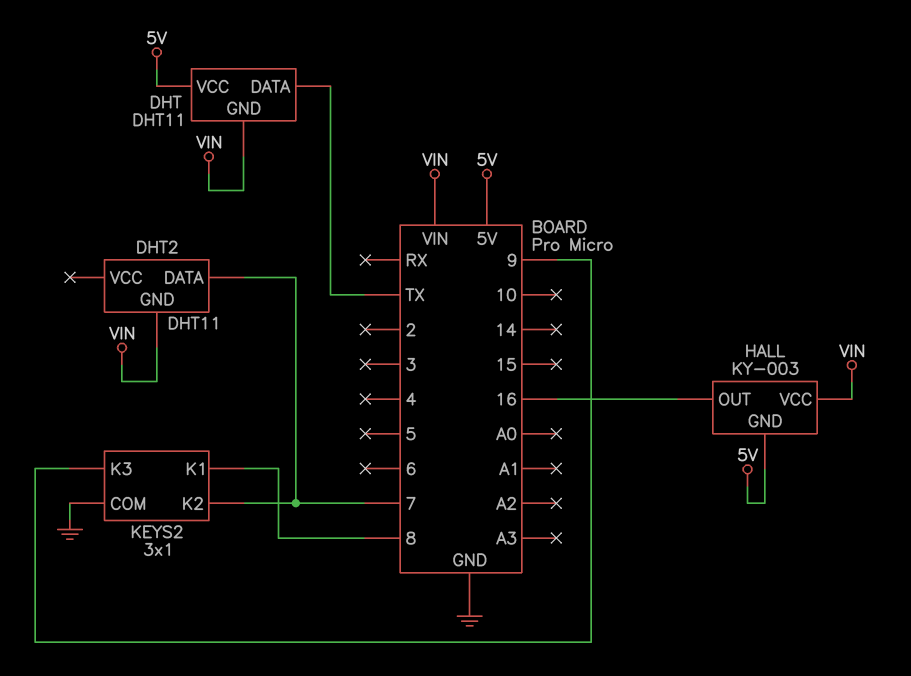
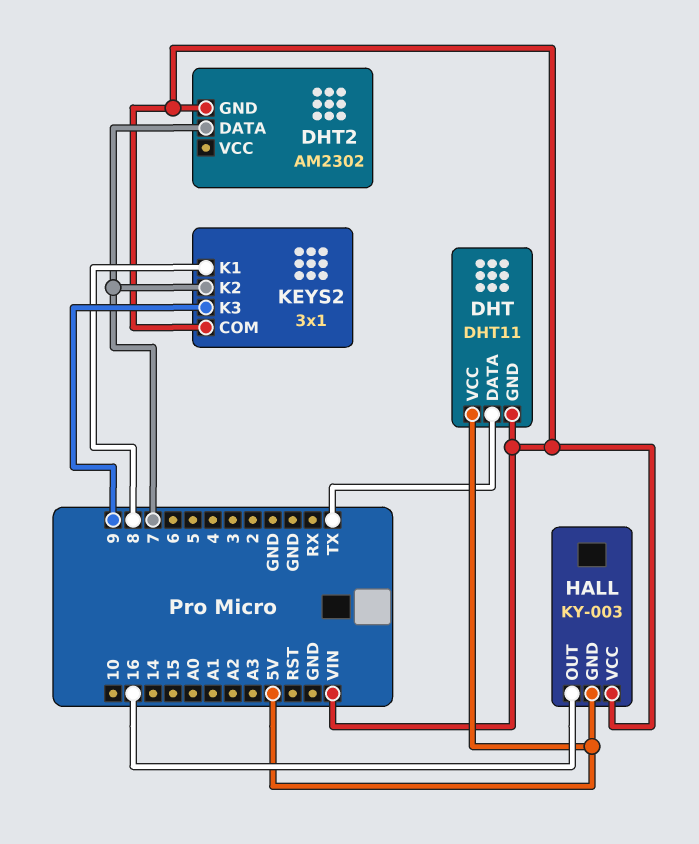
DHT2: DHT11 -> AM2302
KEYS2 pin COM: GND -> VIN

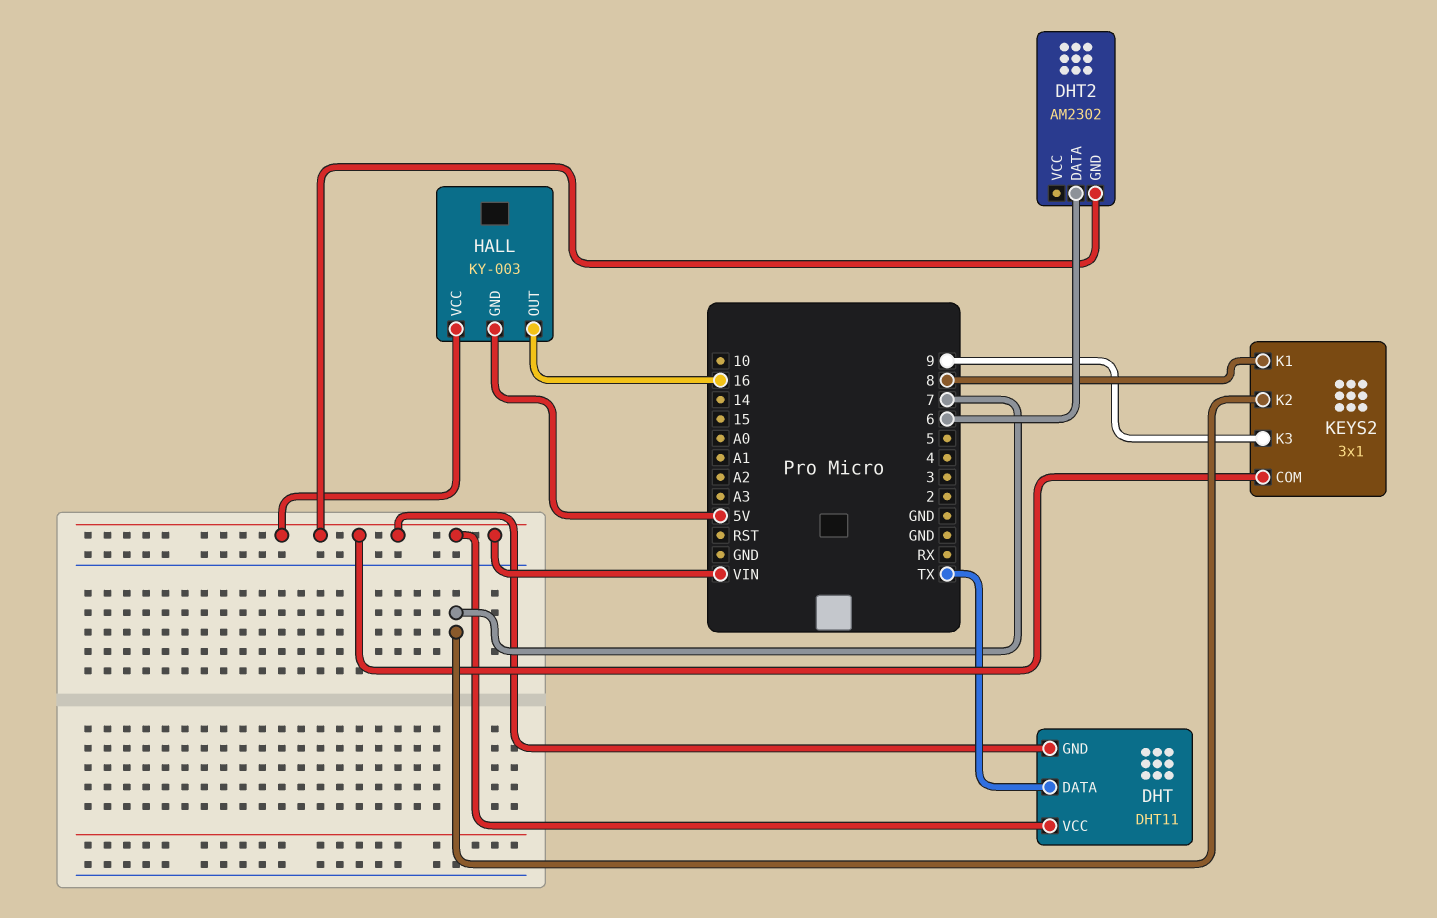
DHT pin VCC: 5V -> VIN
DHT2 pin DATA: 7 -> 6

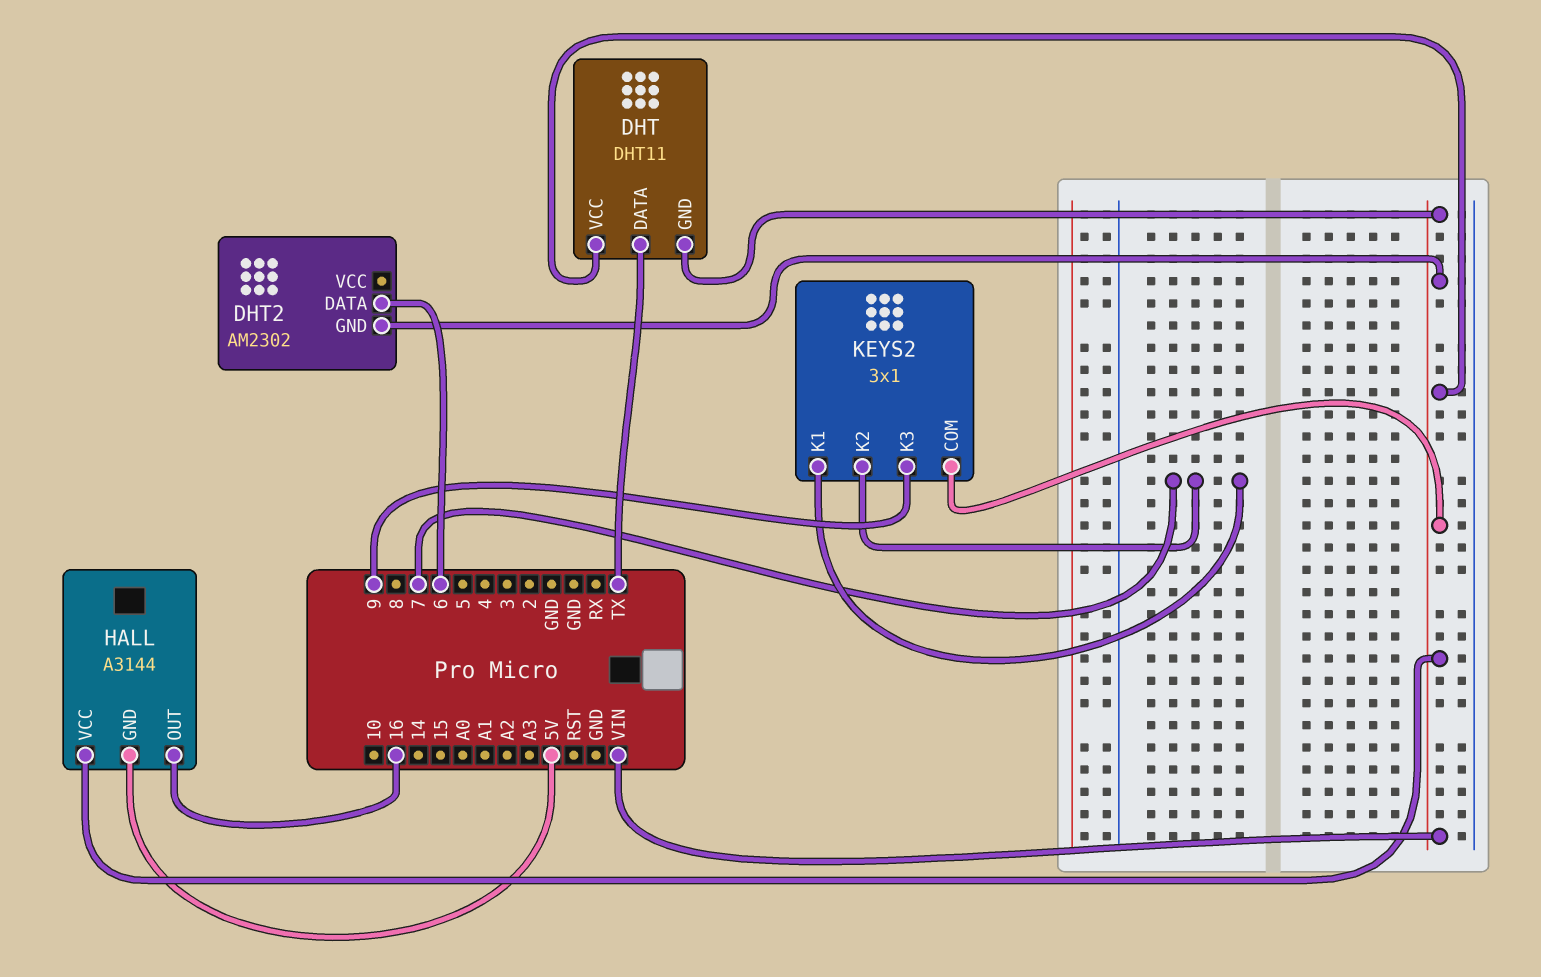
HALL: KY-003 -> A3144
KEYS2 pin K1: 8 -> 7

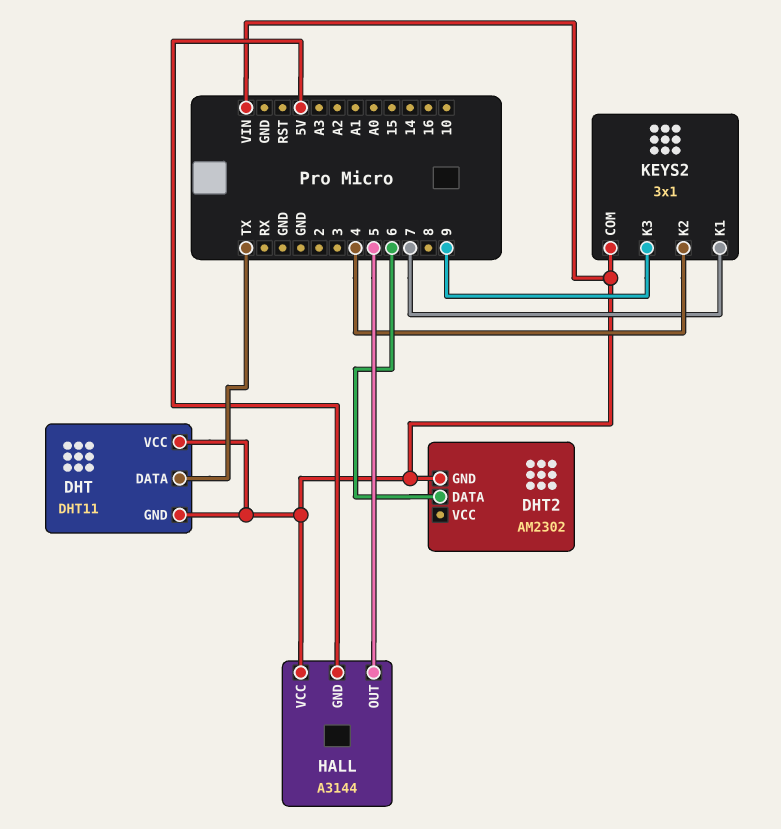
HALL pin OUT: 16 -> 5
KEYS2 pin K2: 7 -> 4

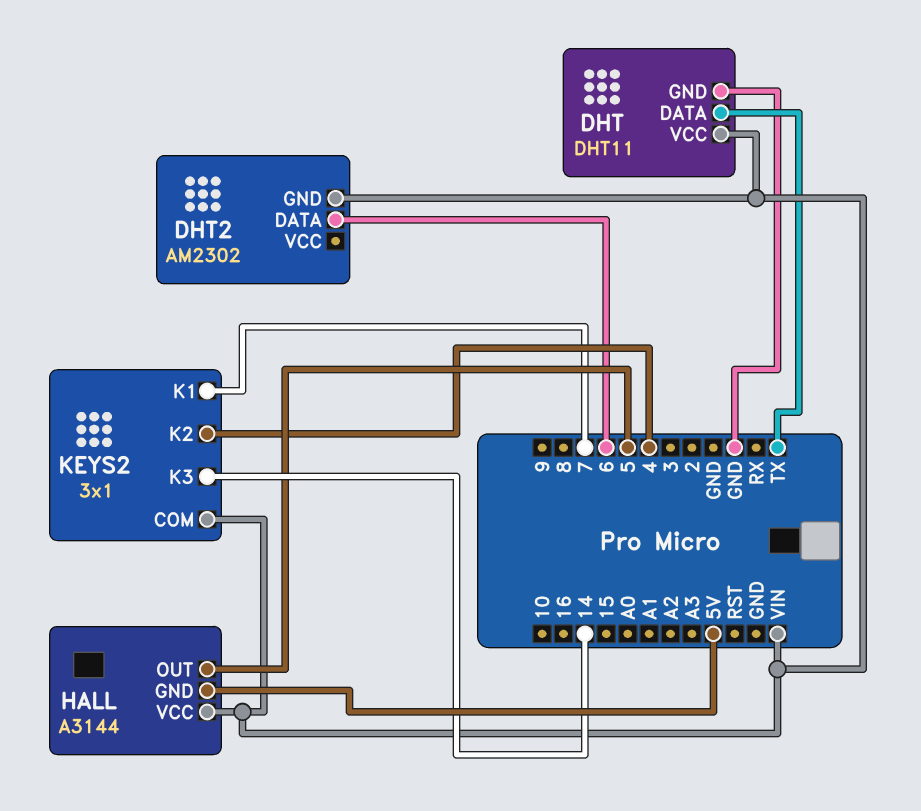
DHT pin GND: VIN -> GND
KEYS2 pin K3: 9 -> 14

